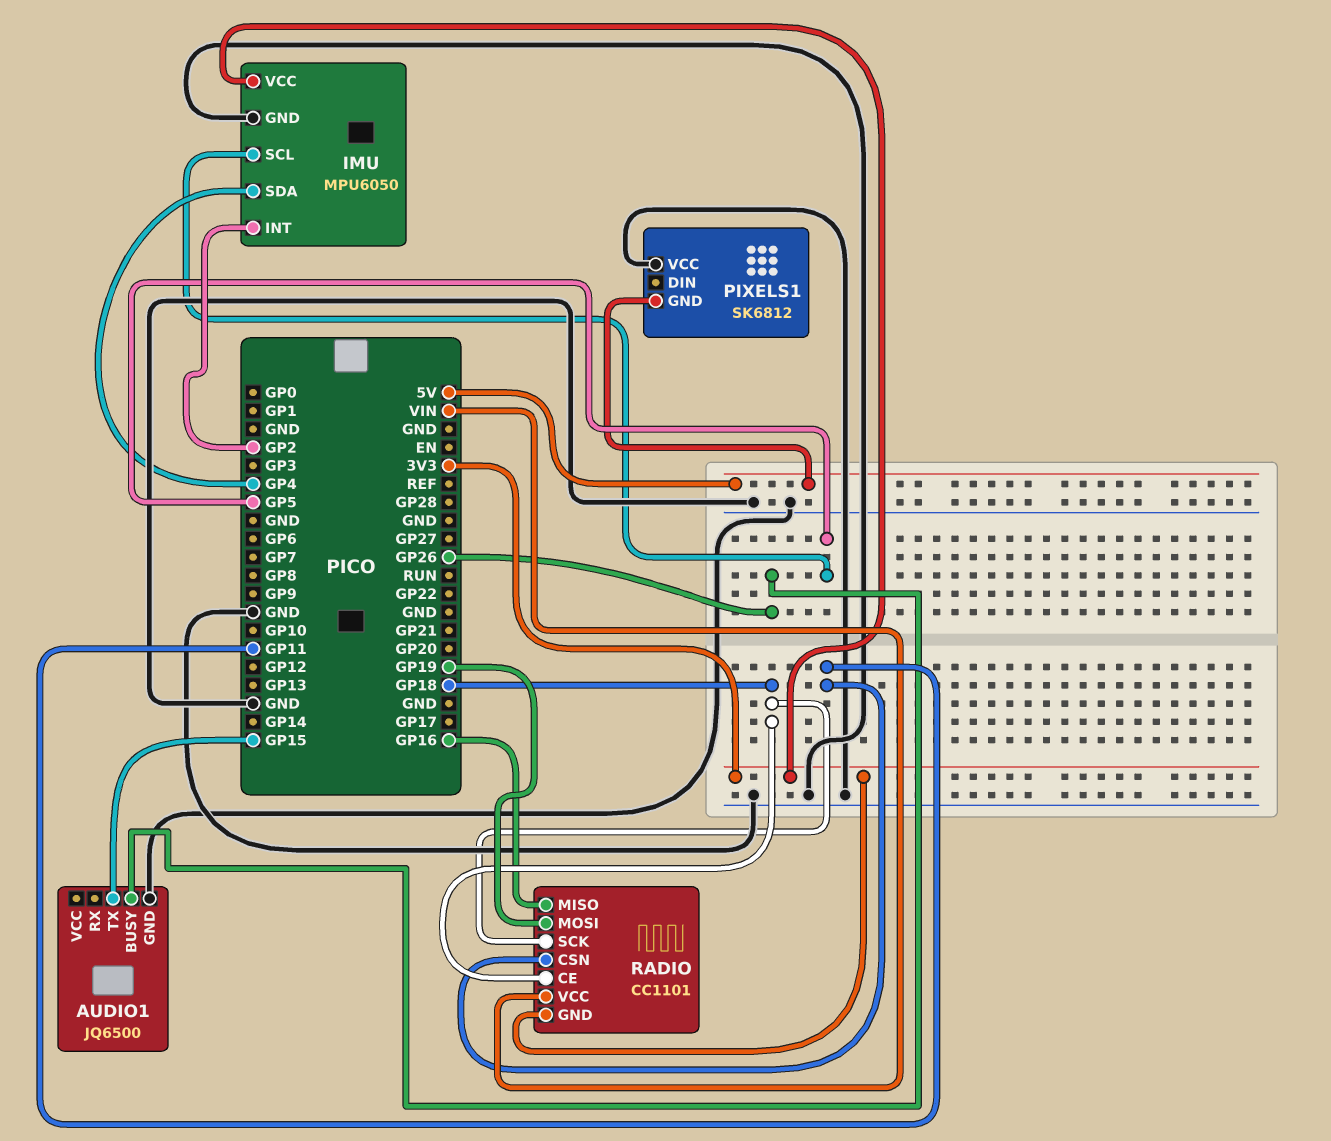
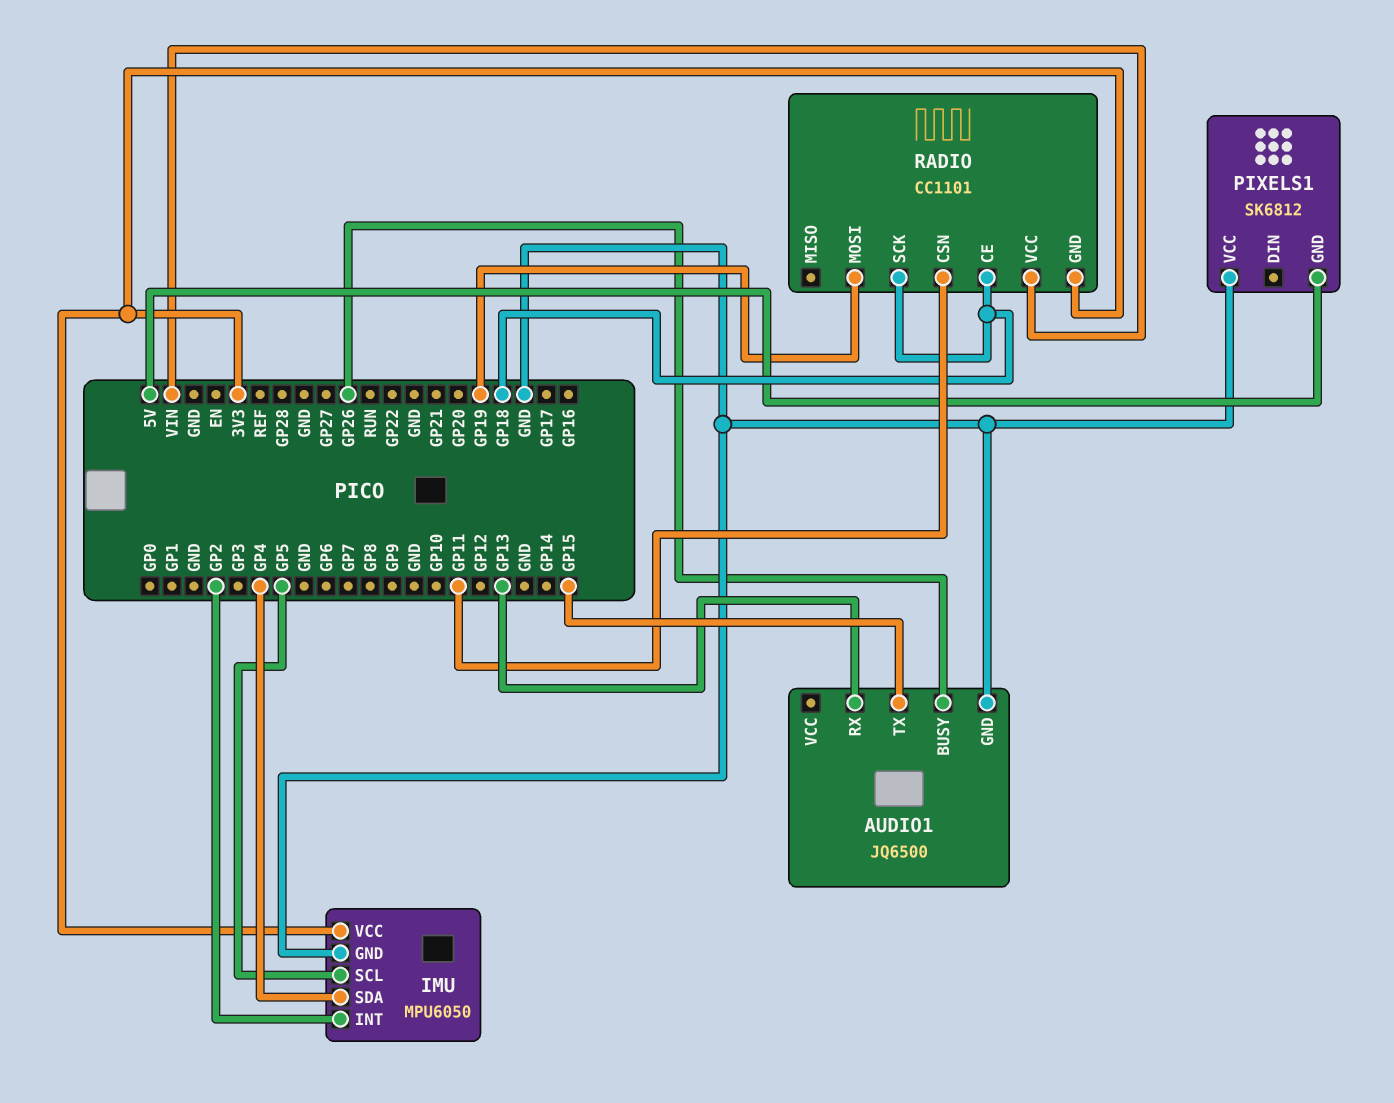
AUDIO1 pin RX: none -> GP13
RADIO pin MISO: GP16 -> none

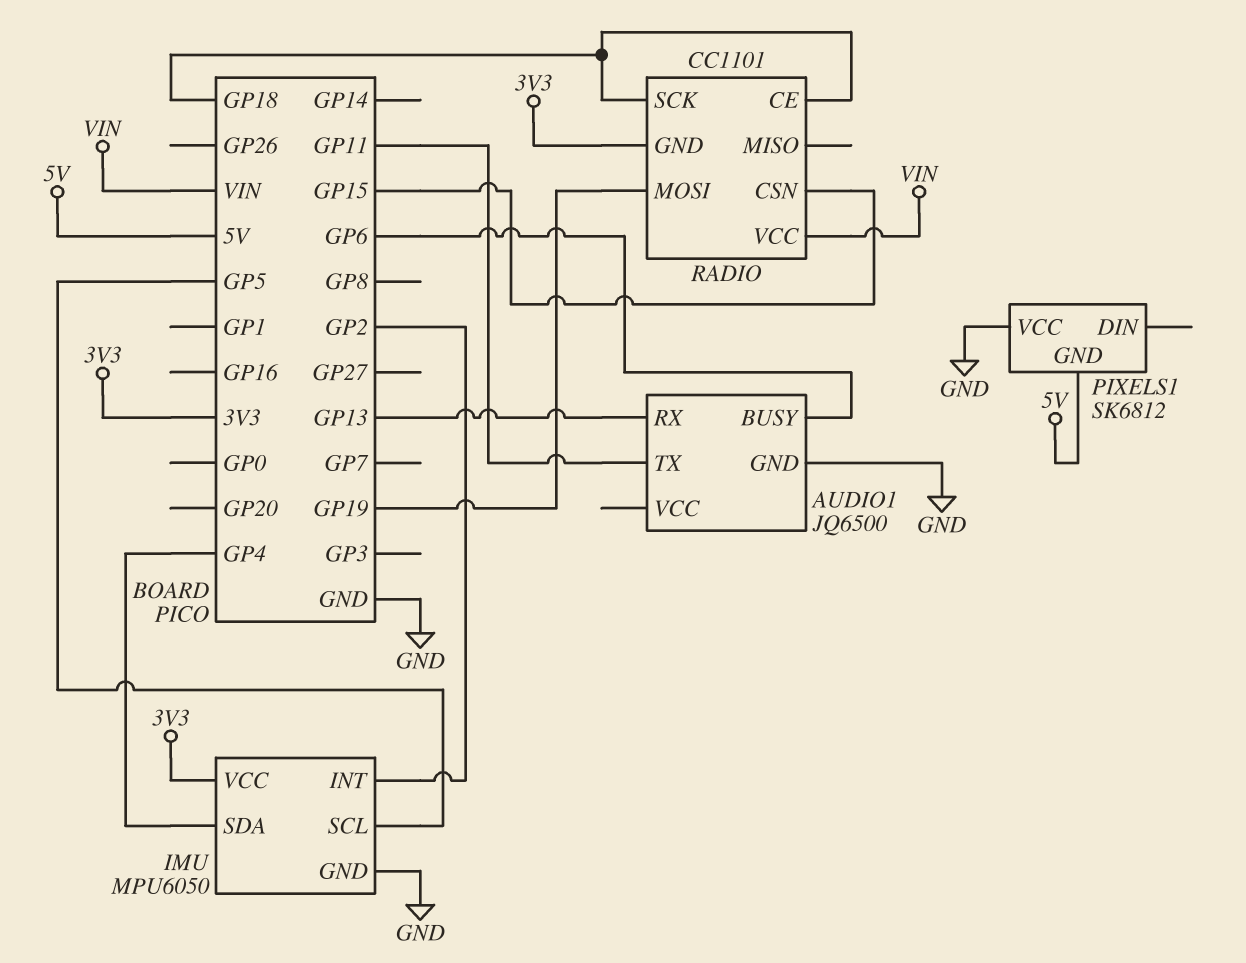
AUDIO1 pin BUSY: GP26 -> GP6
AUDIO1 pin TX: GP15 -> GP11
RADIO pin CSN: GP11 -> GP15

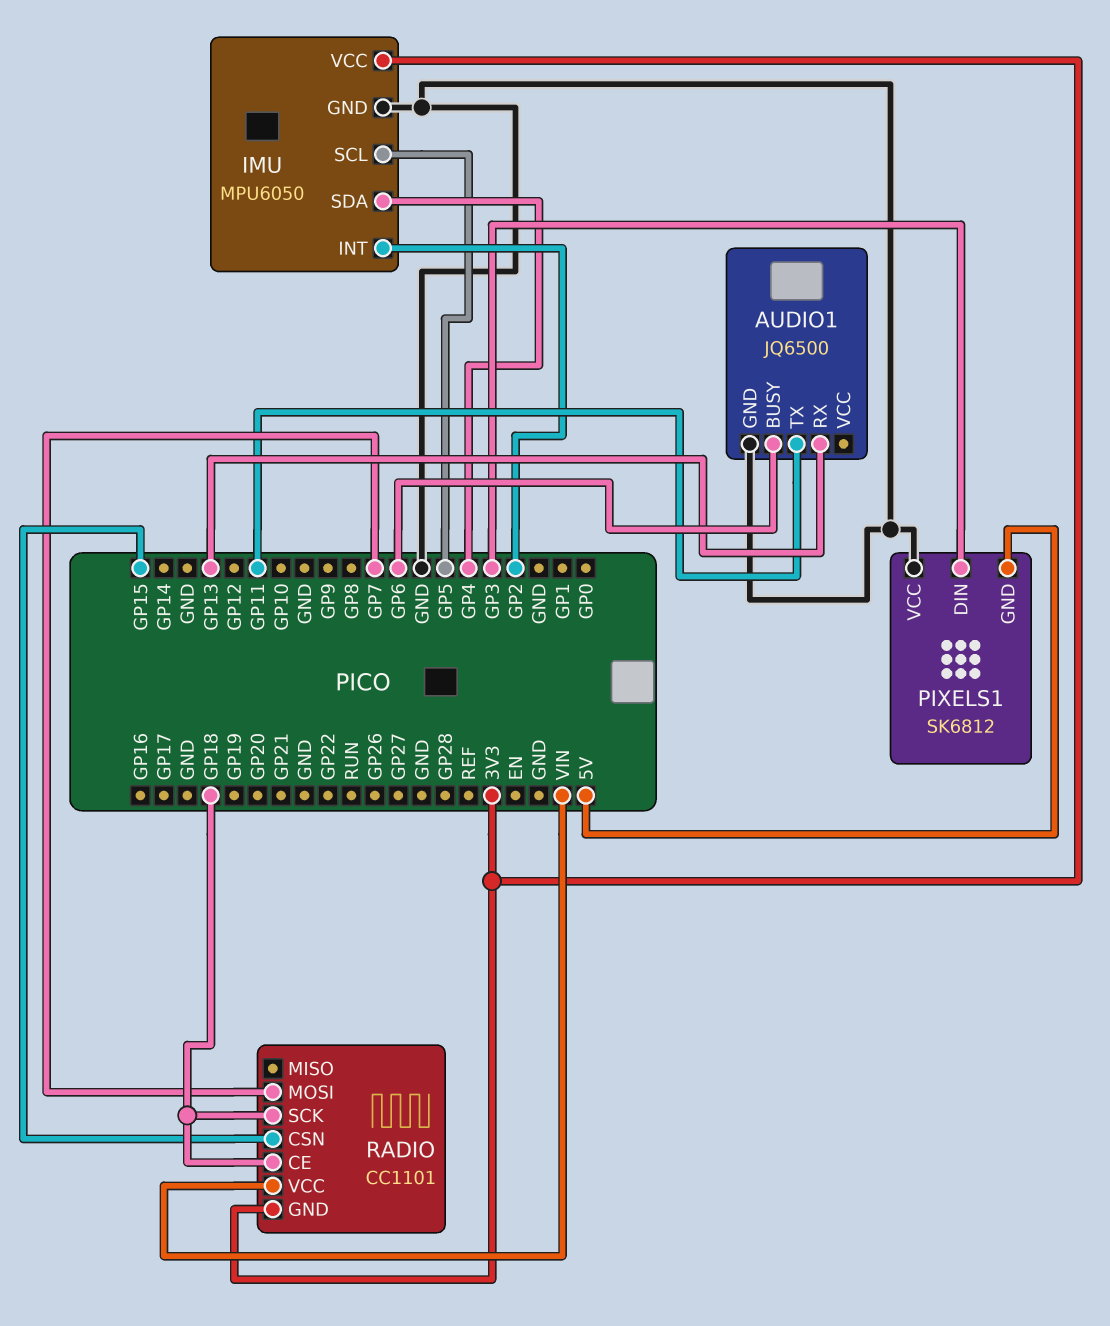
PIXELS1 pin DIN: none -> GP3
RADIO pin MOSI: GP19 -> GP7

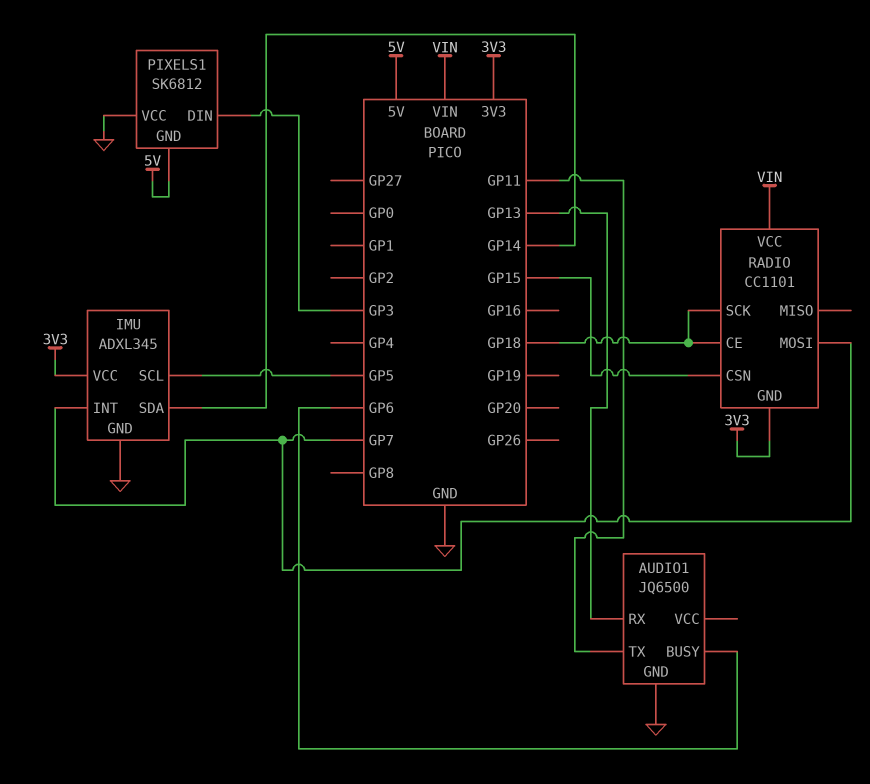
IMU: MPU6050 -> ADXL345
IMU pin INT: GP2 -> GP7
IMU pin SDA: GP4 -> GP14

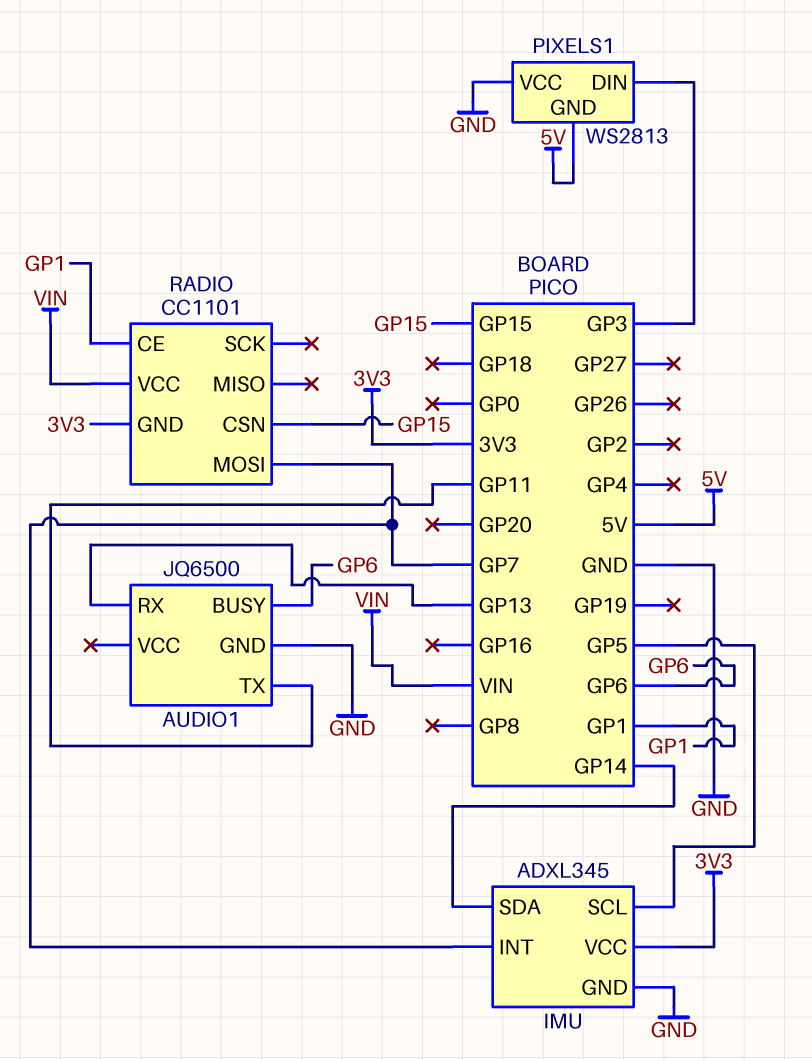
PIXELS1: SK6812 -> WS2813
RADIO pin CE: GP18 -> GP1
RADIO pin SCK: GP18 -> none

